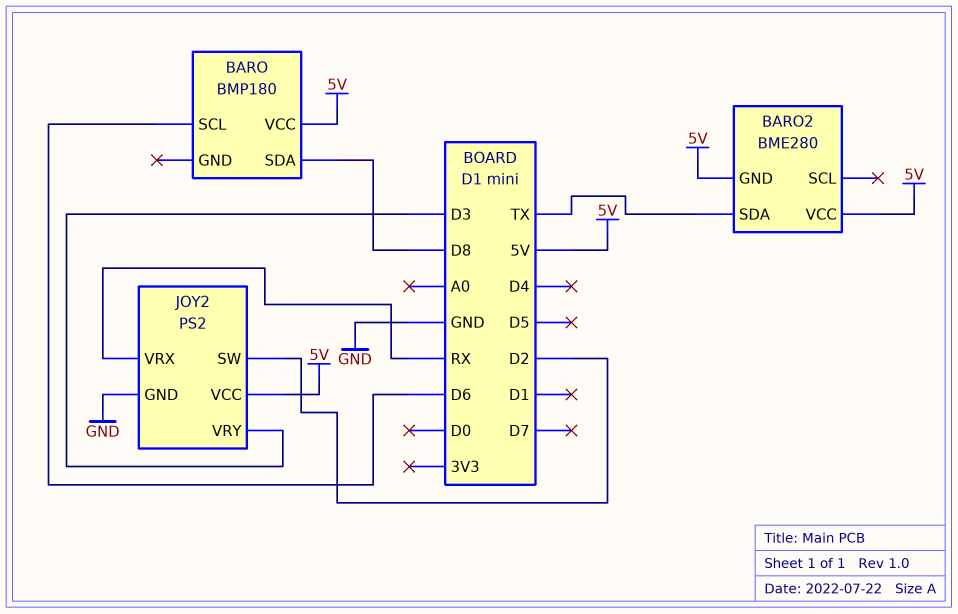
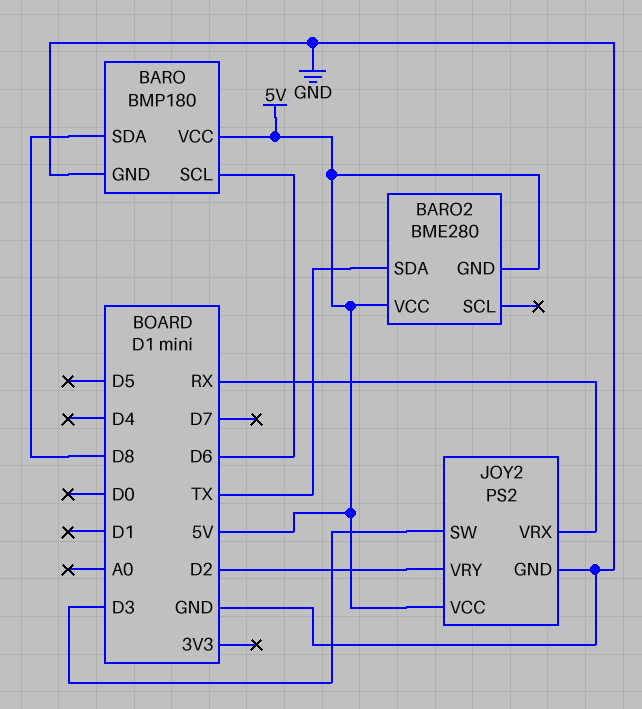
BARO pin GND: none -> GND
JOY2 pin SW: D2 -> D3
JOY2 pin VRY: D3 -> D2

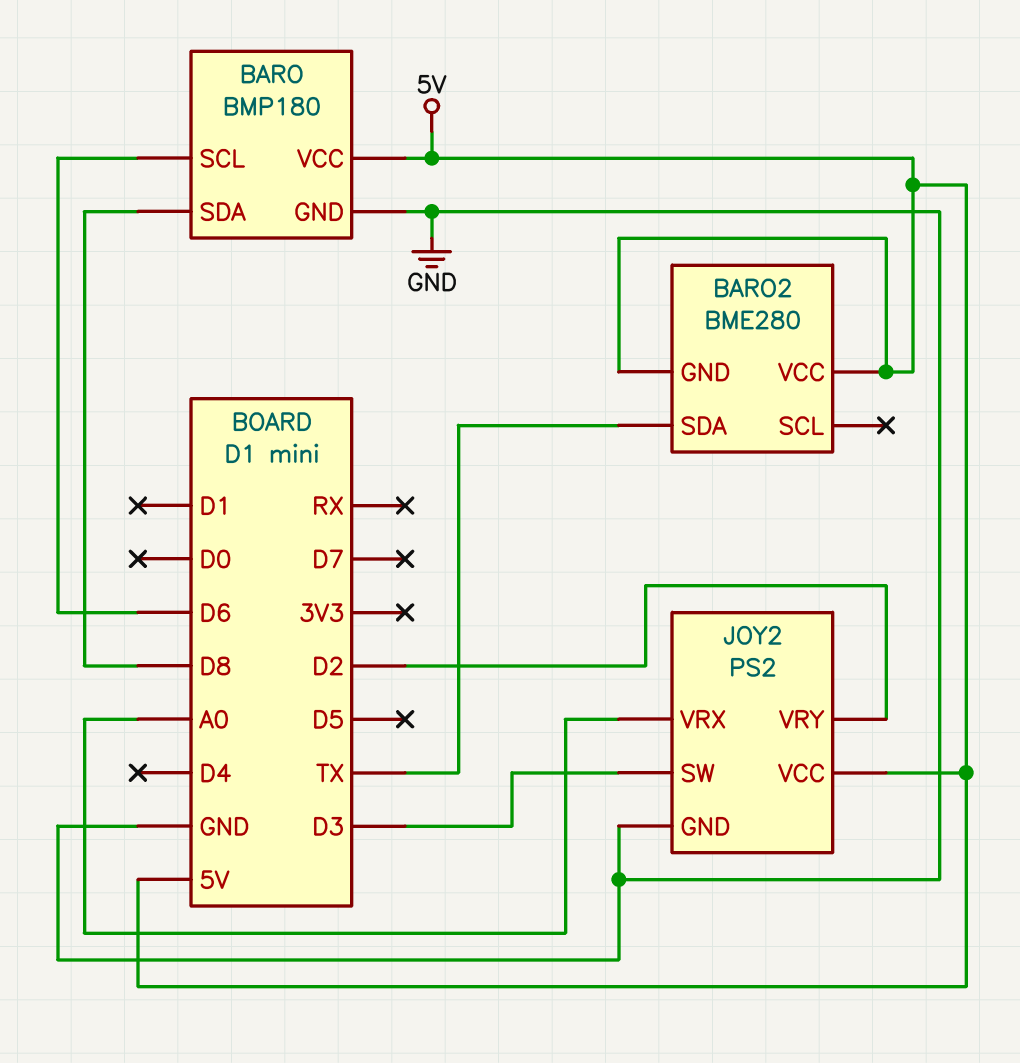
JOY2 pin VRX: RX -> A0

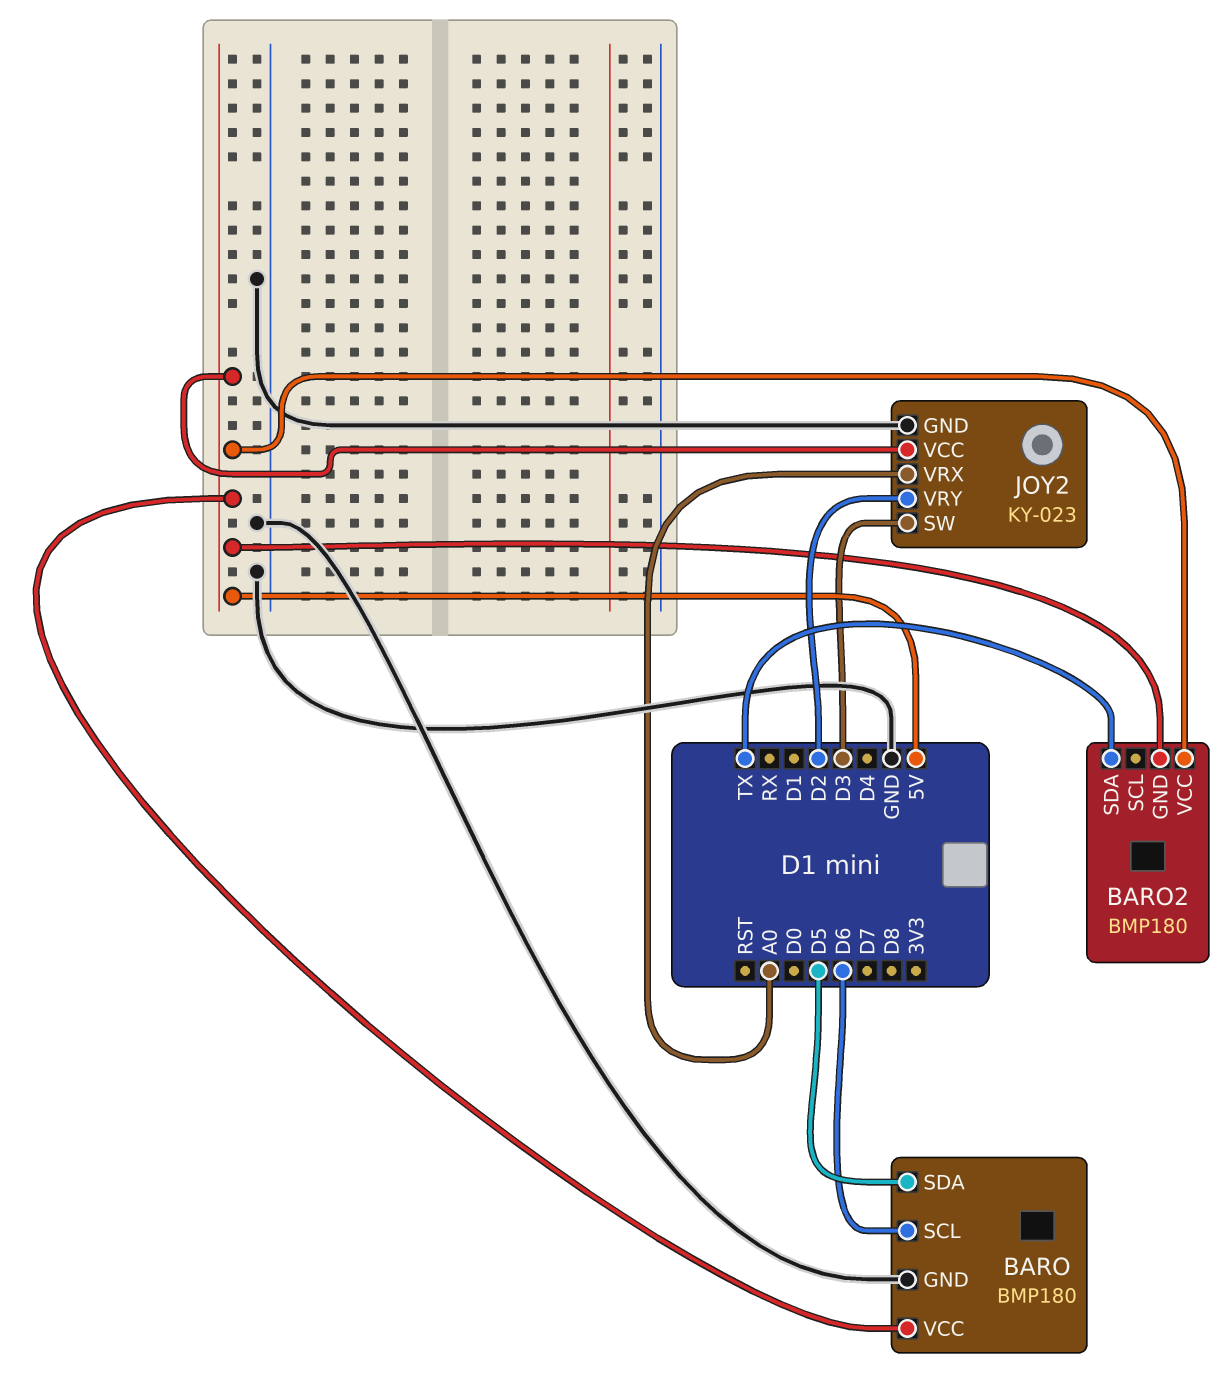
BARO pin SDA: D8 -> D5
BARO2: BME280 -> BMP180
JOY2: PS2 -> KY-023

